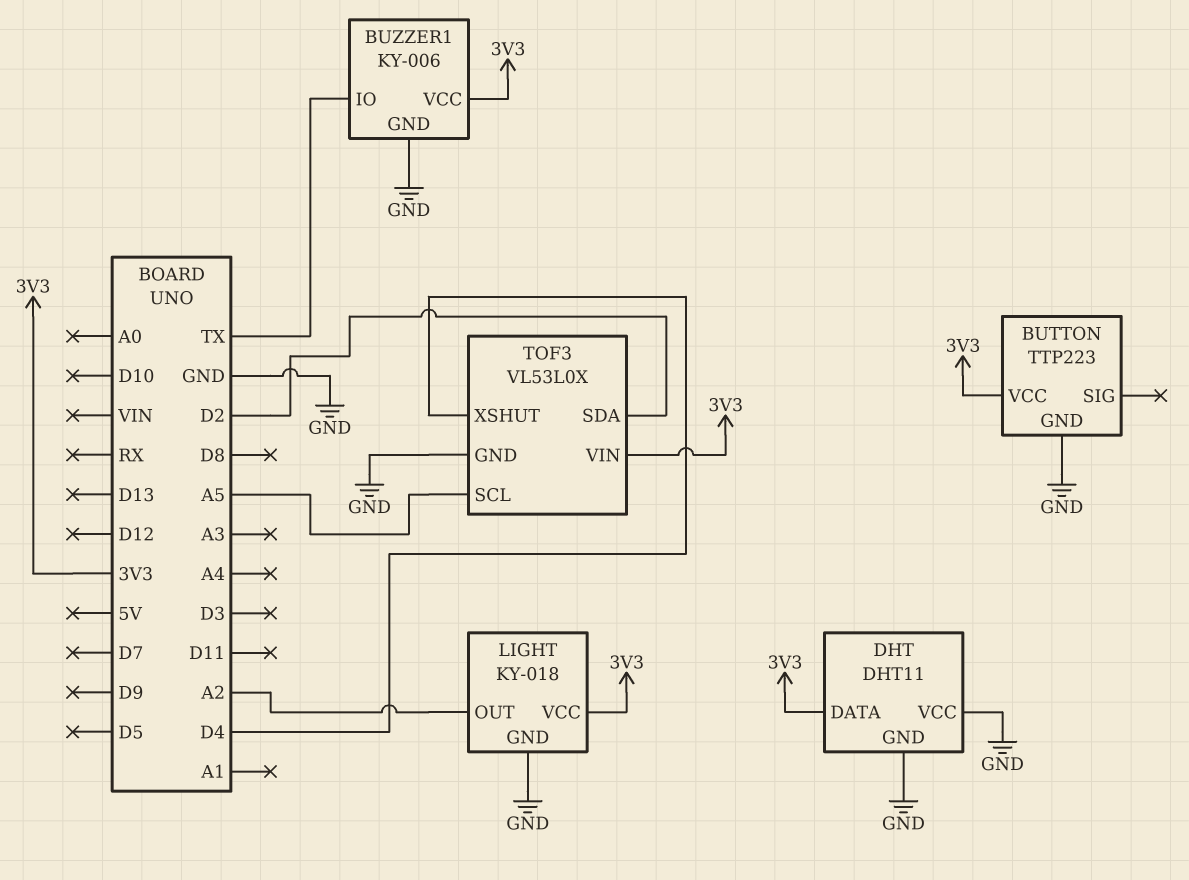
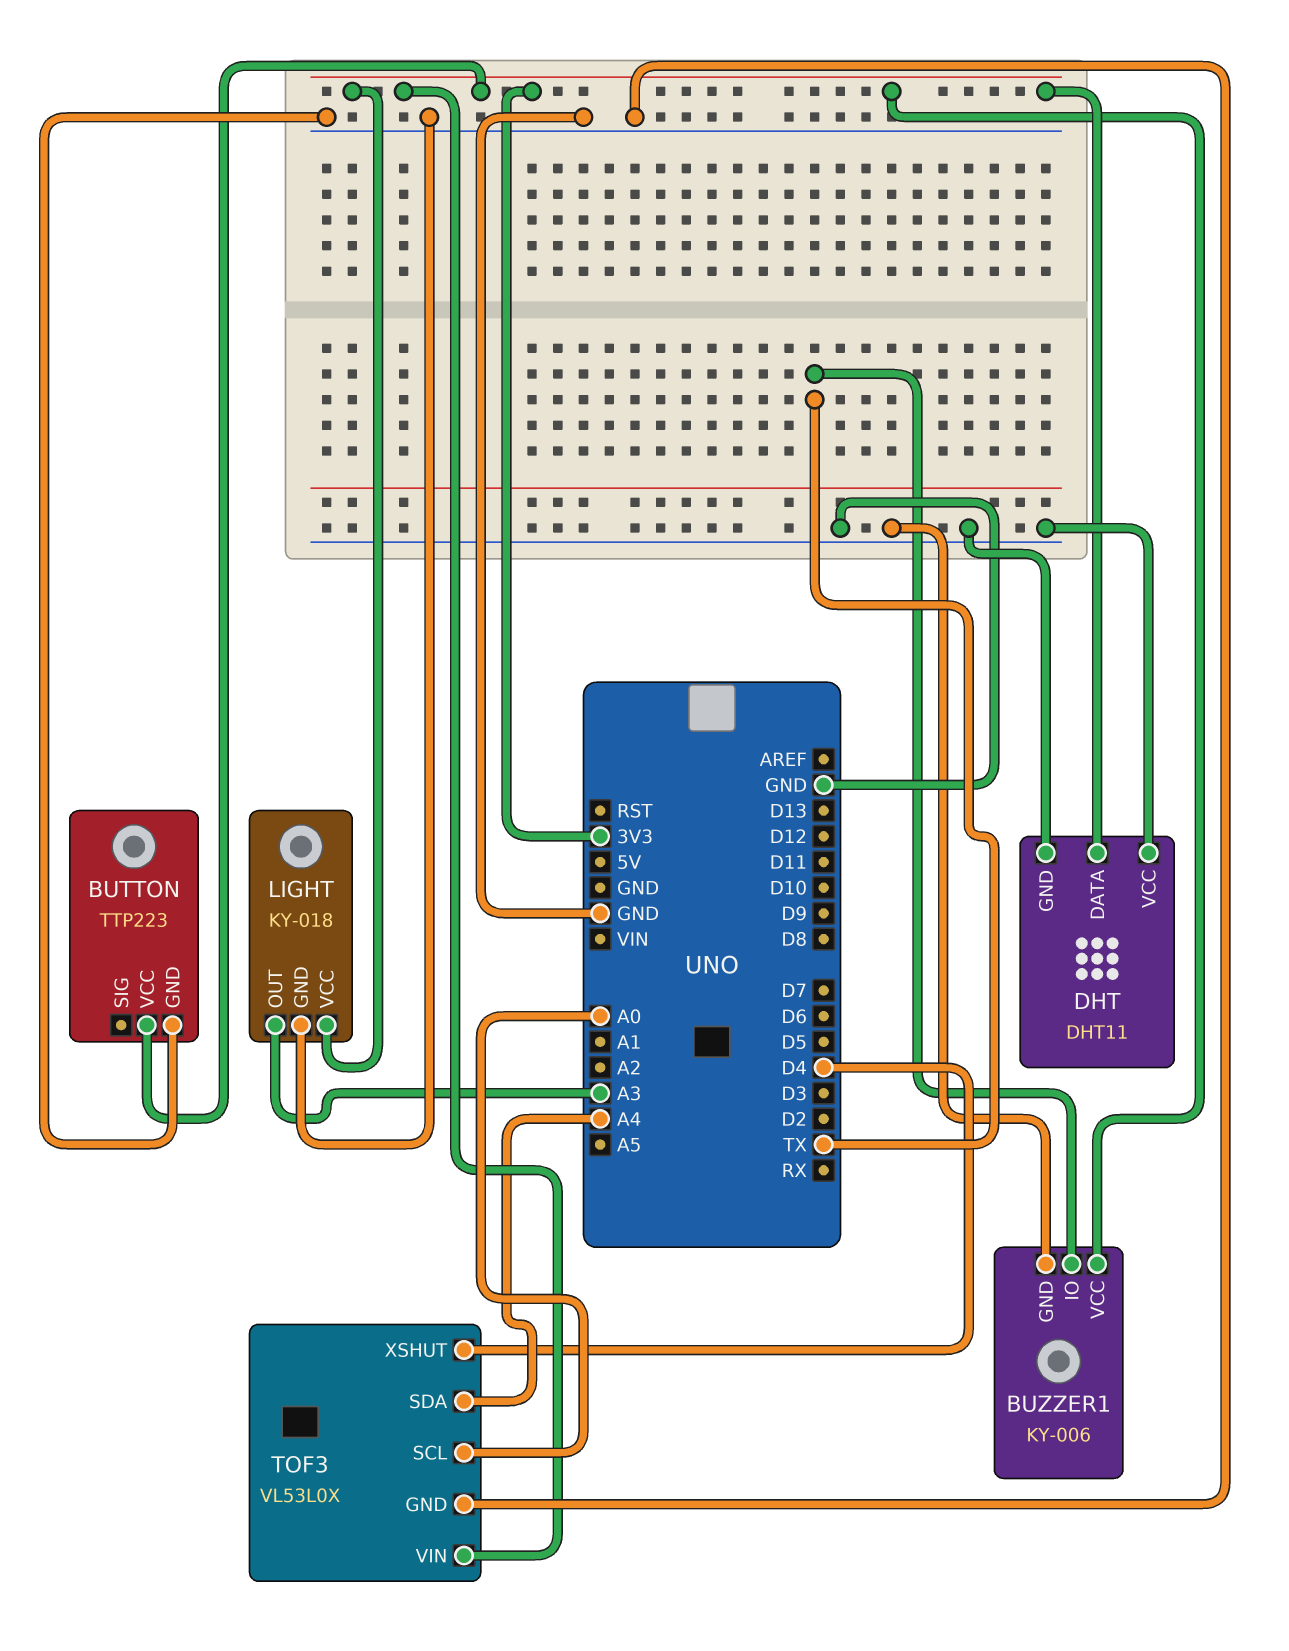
LIGHT pin OUT: A2 -> A3
TOF3 pin SCL: A5 -> A0
TOF3 pin SDA: D2 -> A4

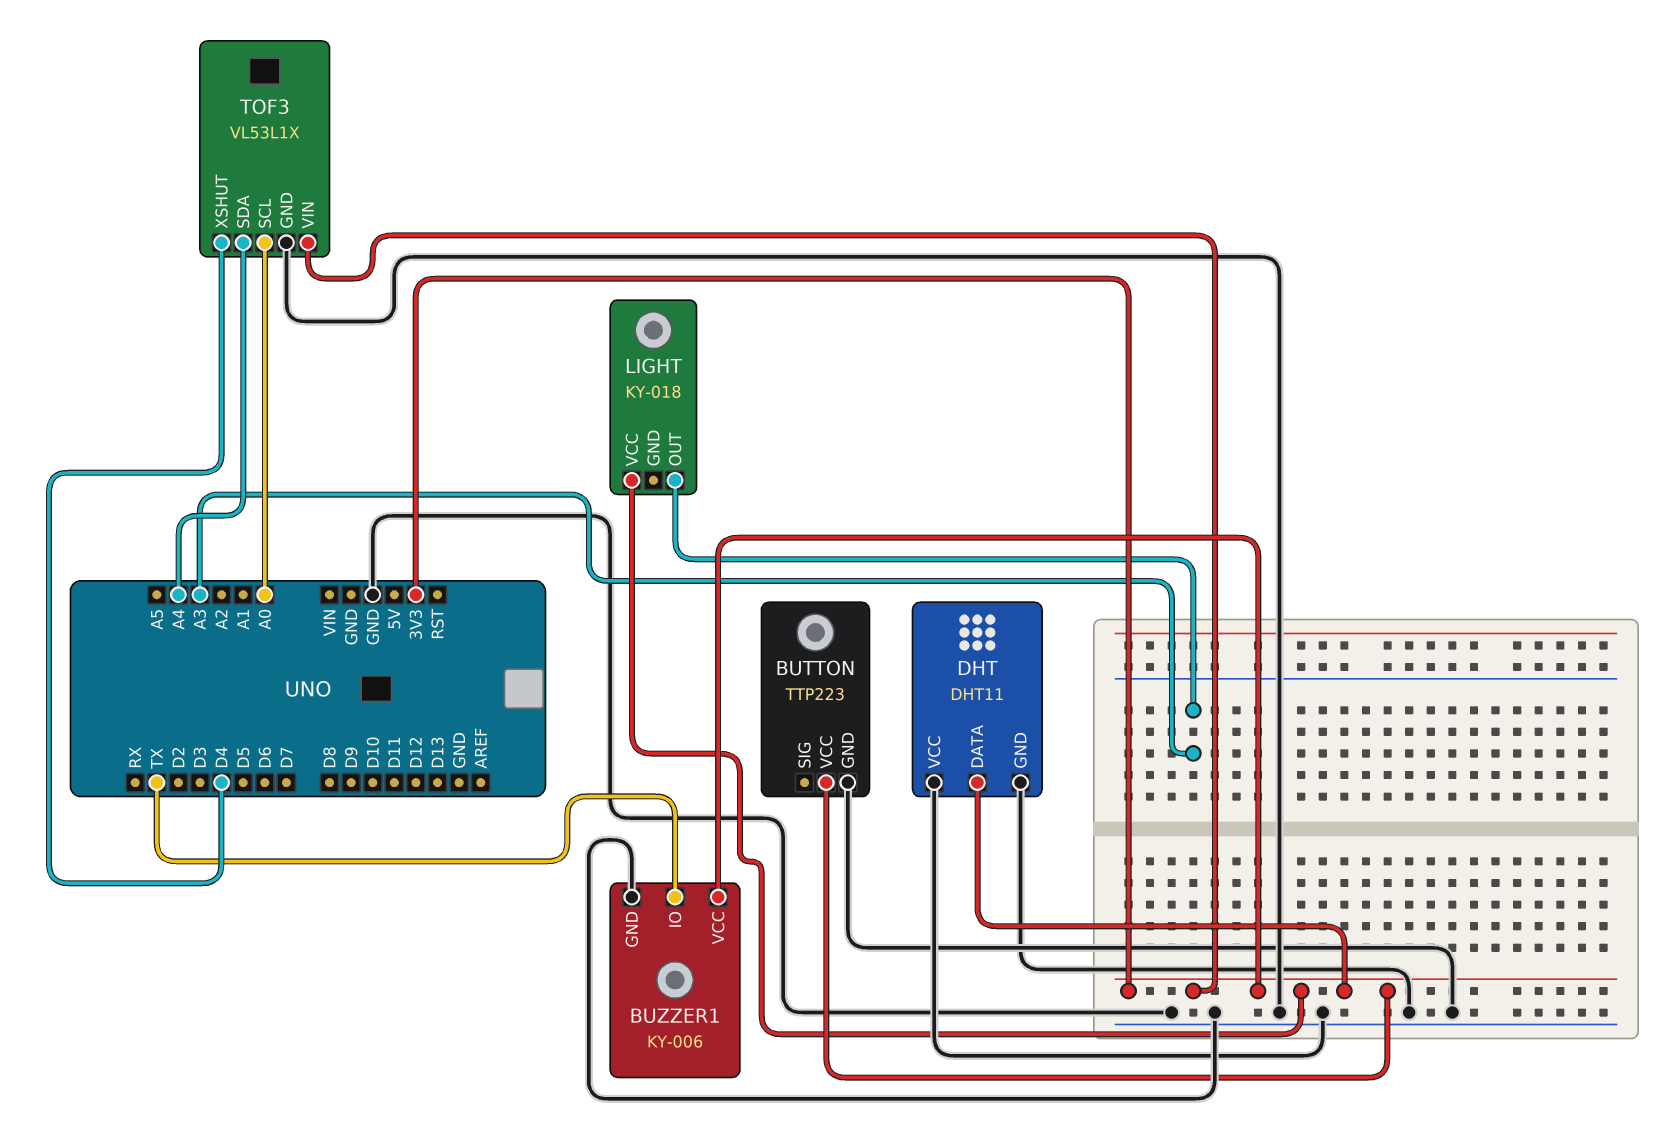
LIGHT pin GND: GND -> none
TOF3: VL53L0X -> VL53L1X

